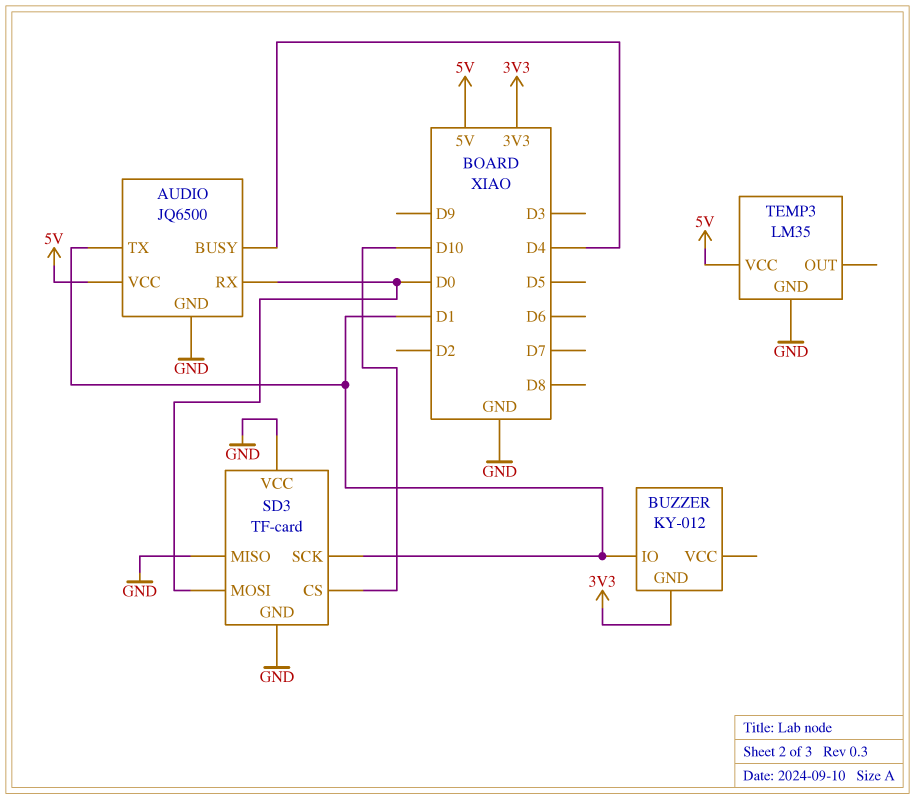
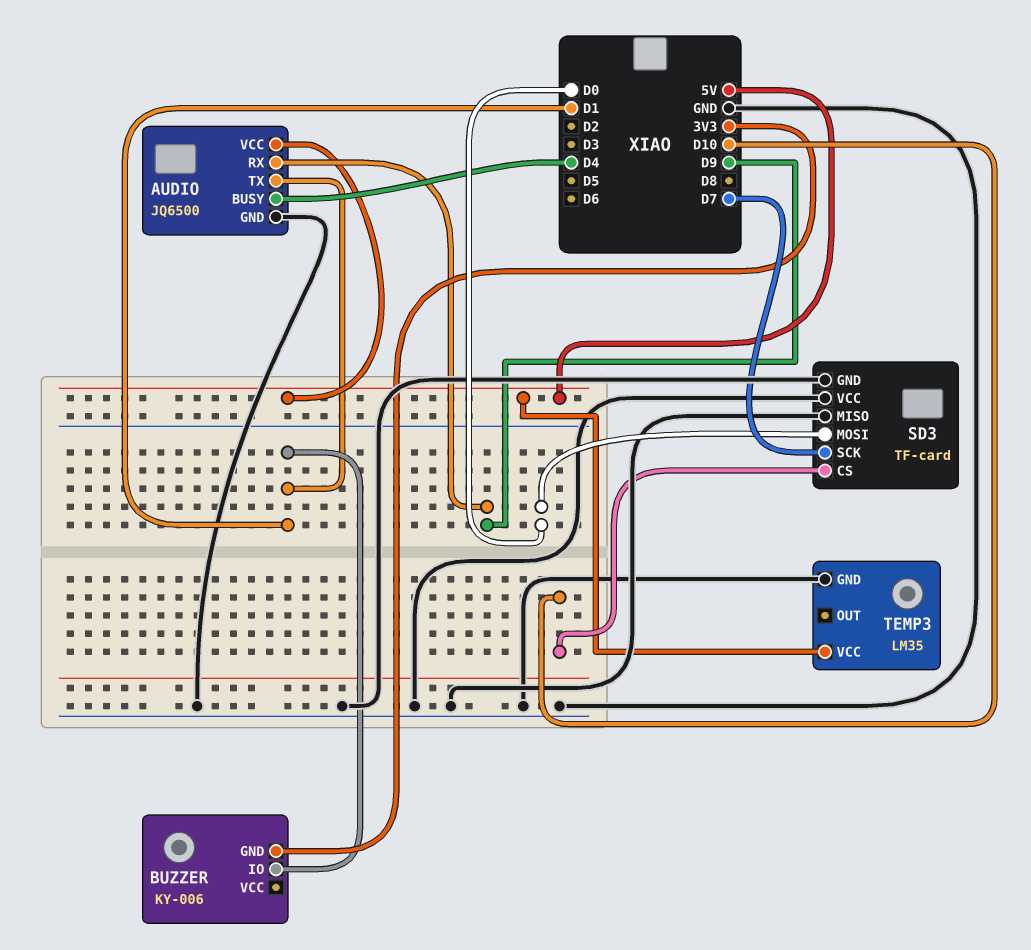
AUDIO pin RX: D0 -> D9
BUZZER: KY-012 -> KY-006
SD3 pin SCK: D1 -> D7

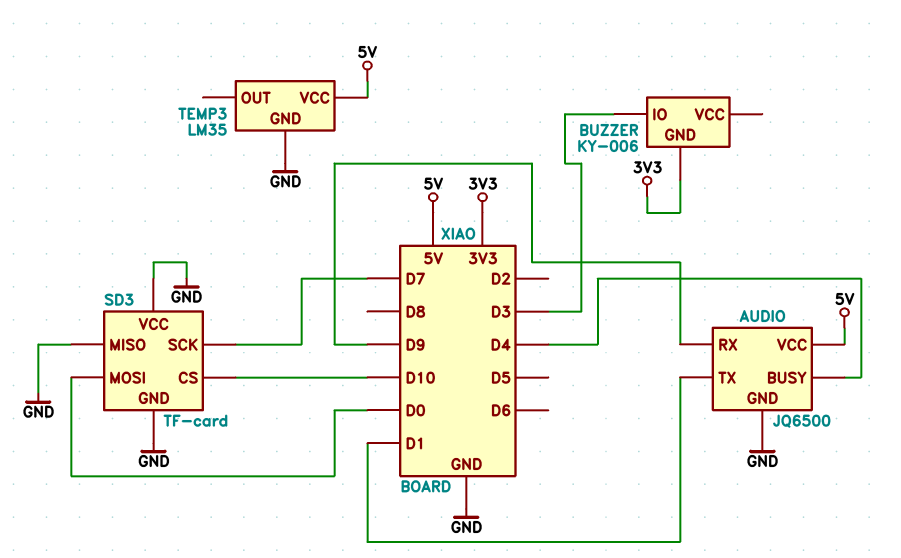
BUZZER pin IO: D1 -> D3

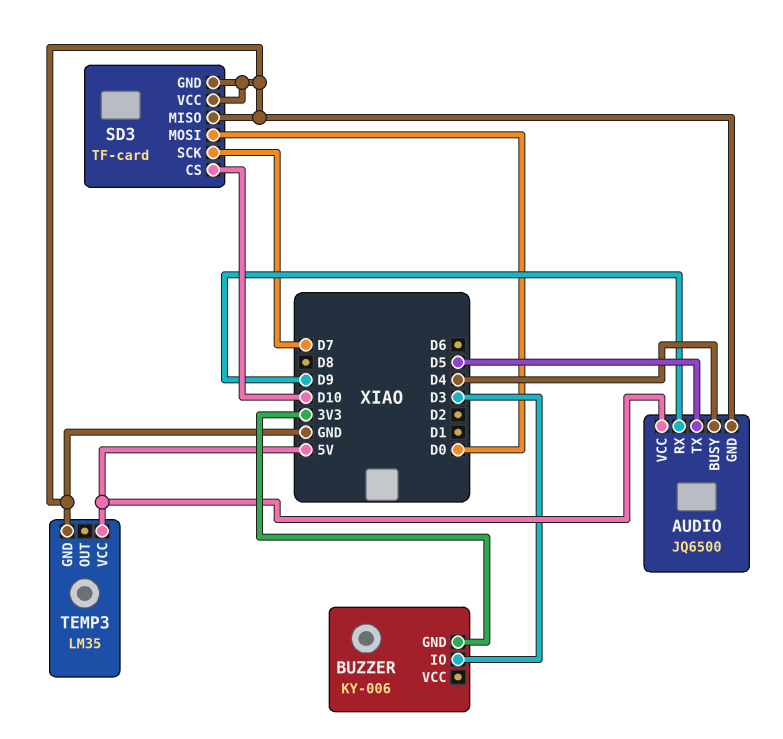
AUDIO pin TX: D1 -> D5

